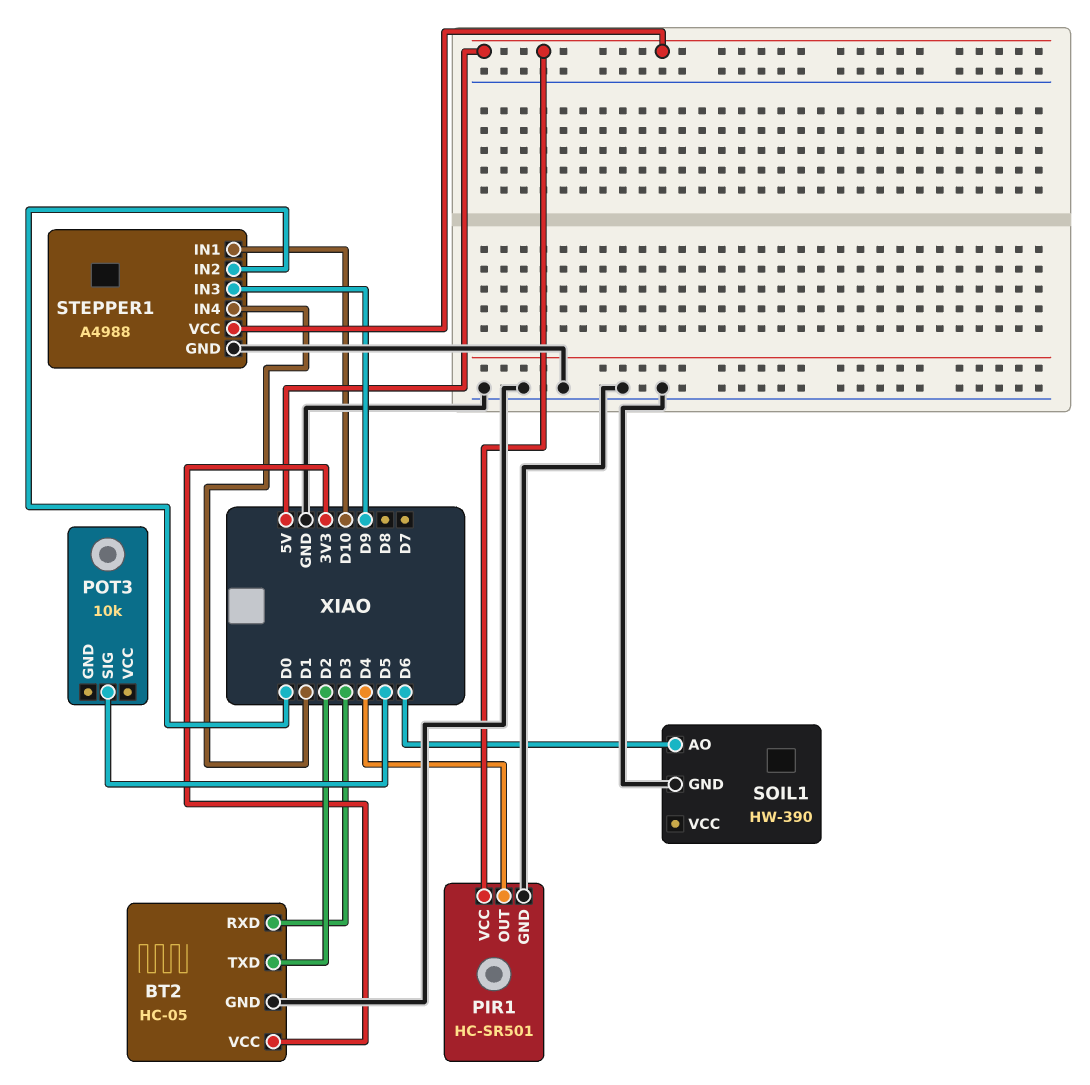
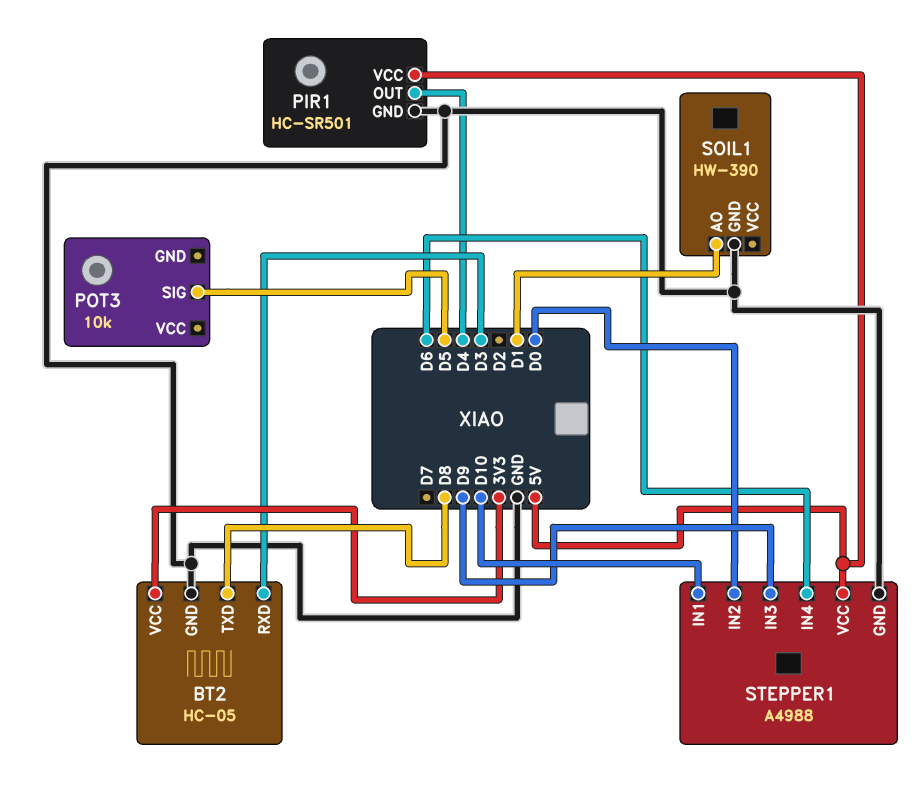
BT2 pin TXD: D2 -> D8
SOIL1 pin AO: D6 -> D1
STEPPER1 pin IN4: D1 -> D6

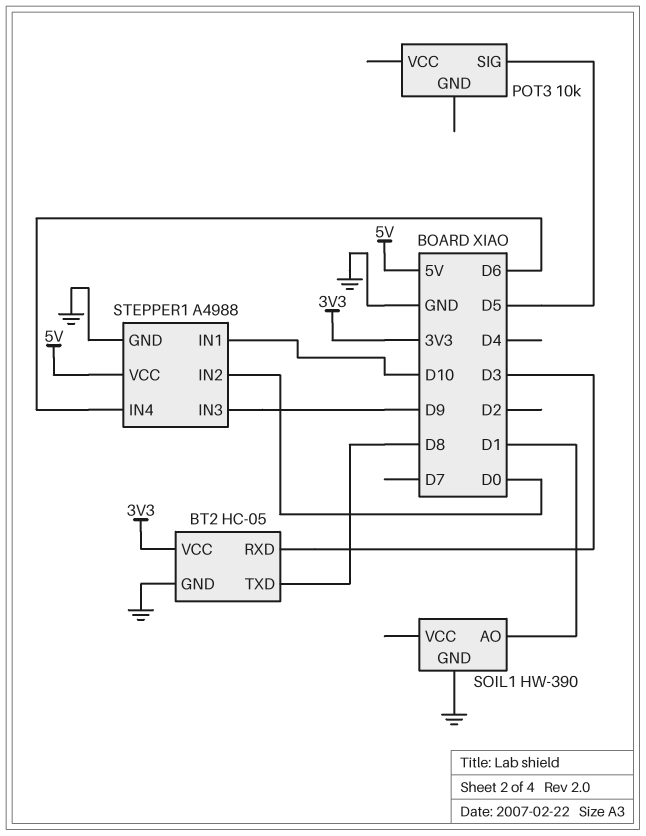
PIR1: HC-SR501 -> none
PIR1 pin GND: GND -> none
PIR1 pin OUT: D4 -> none
PIR1 pin VCC: 5V -> none

